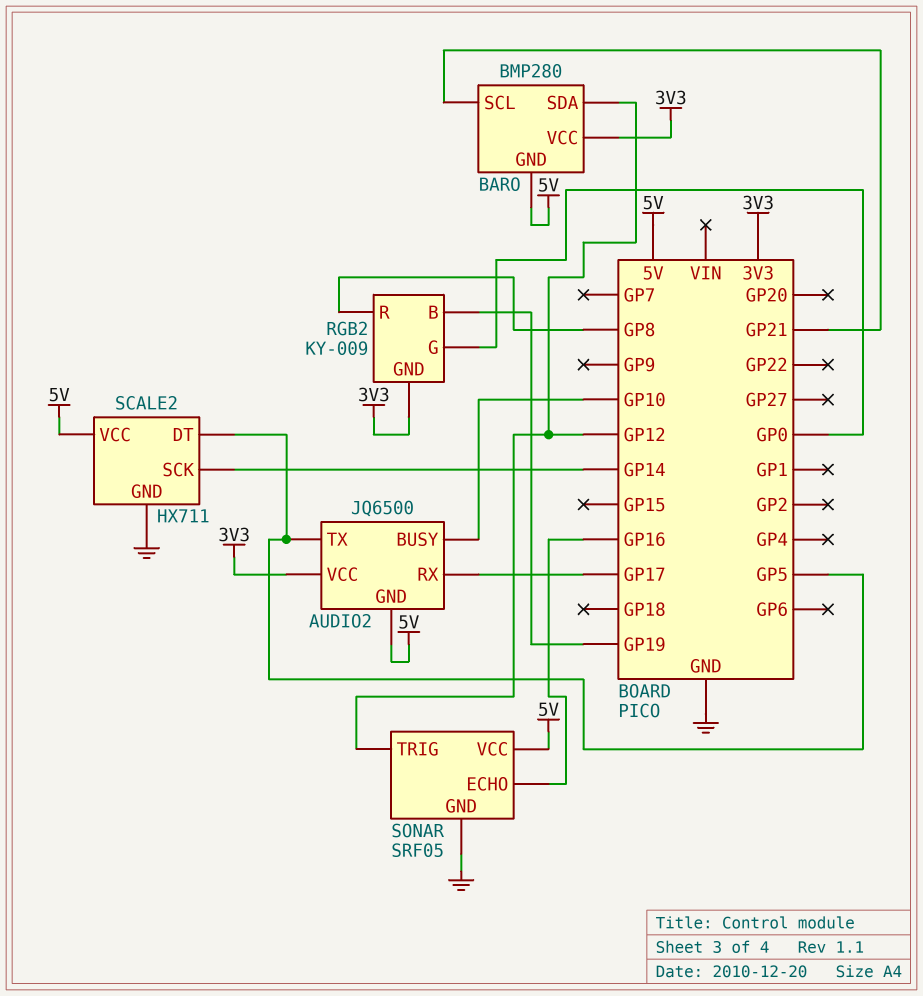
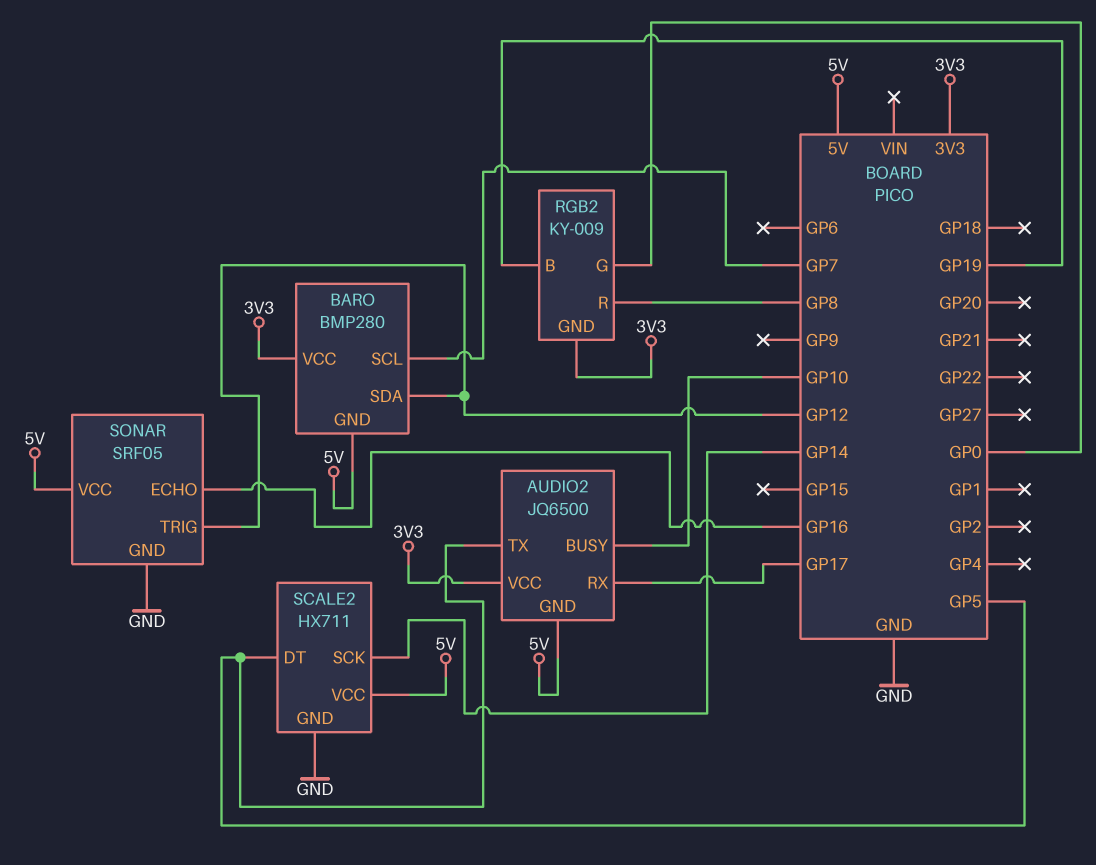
BARO pin SCL: GP21 -> GP7

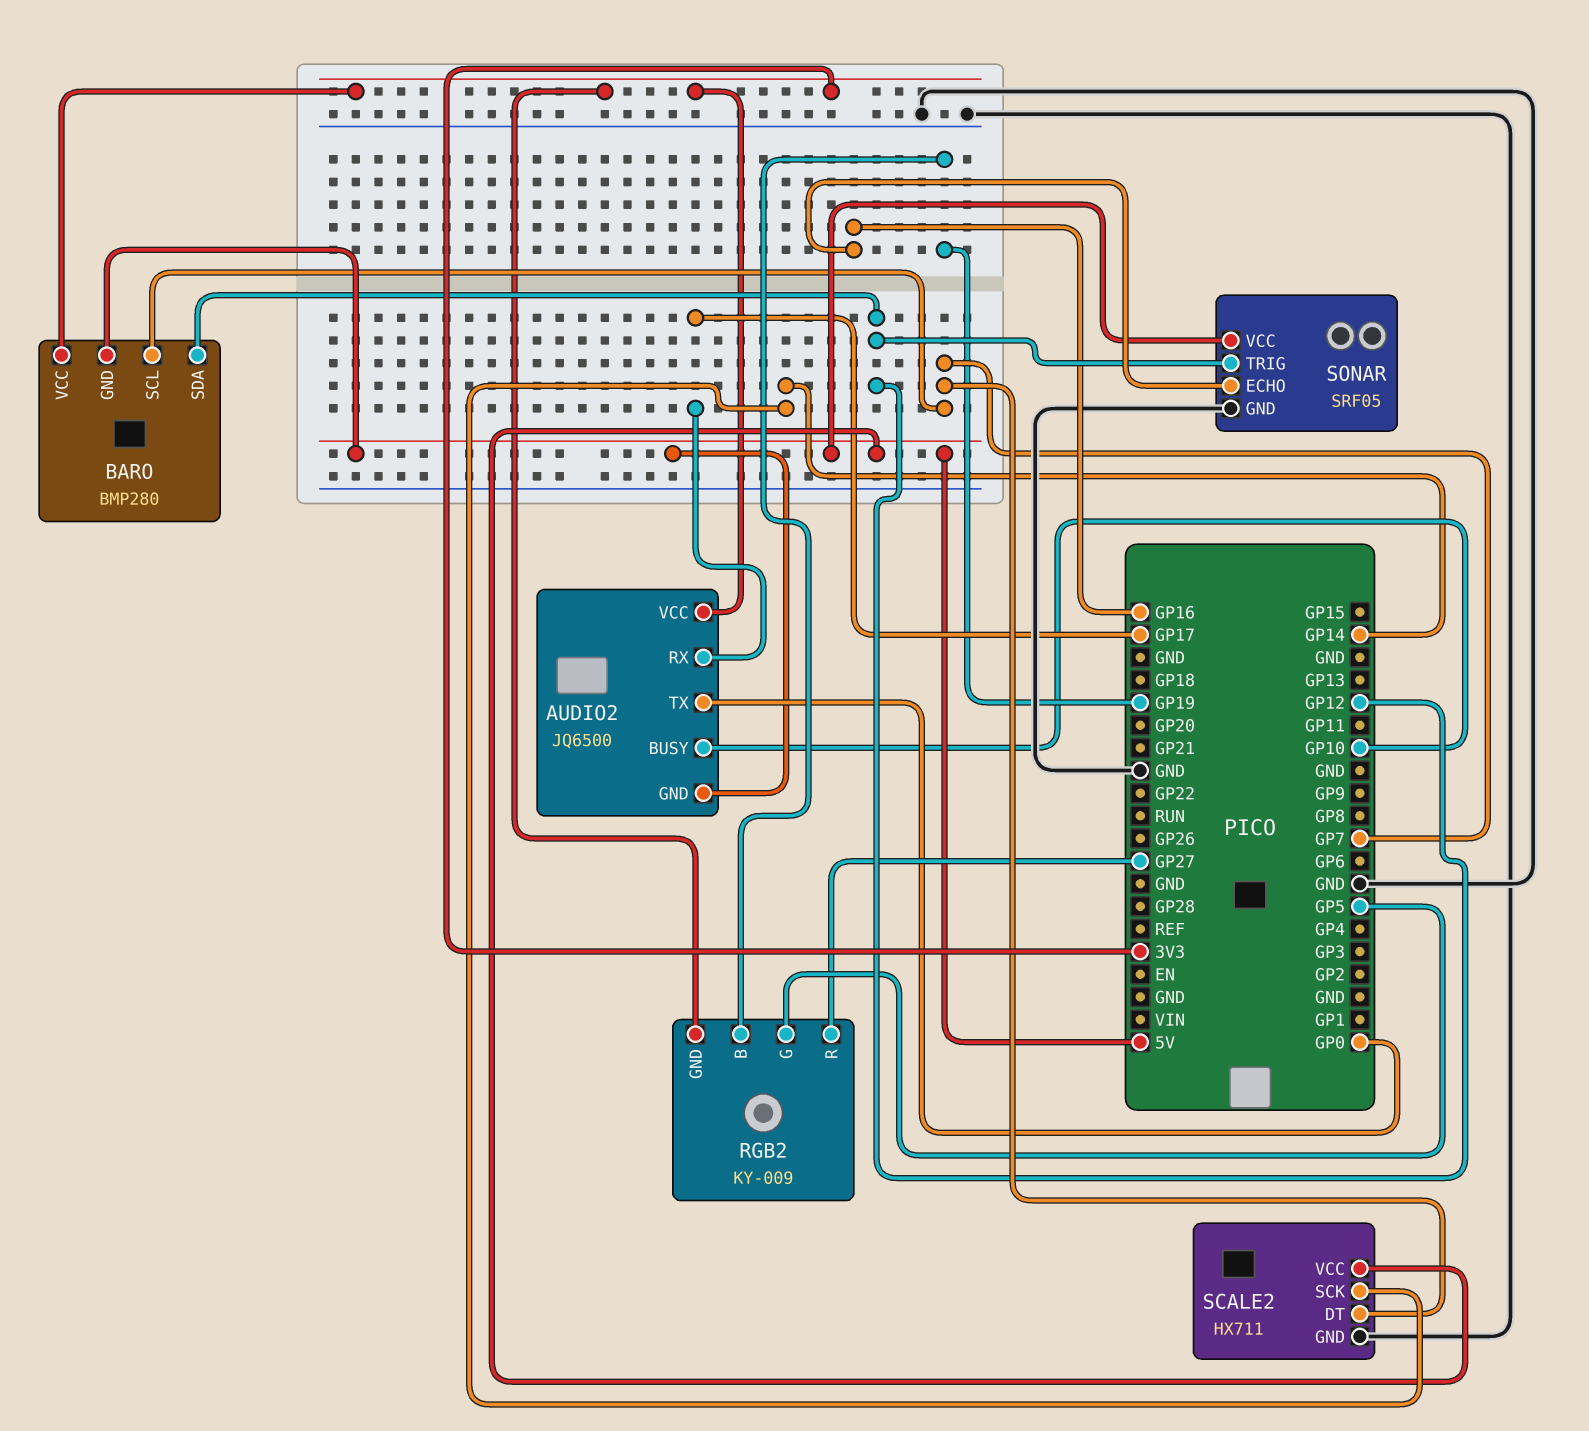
AUDIO2 pin TX: GP5 -> GP0
RGB2 pin G: GP0 -> GP5
RGB2 pin R: GP8 -> GP27
SCALE2 pin DT: GP5 -> GP7

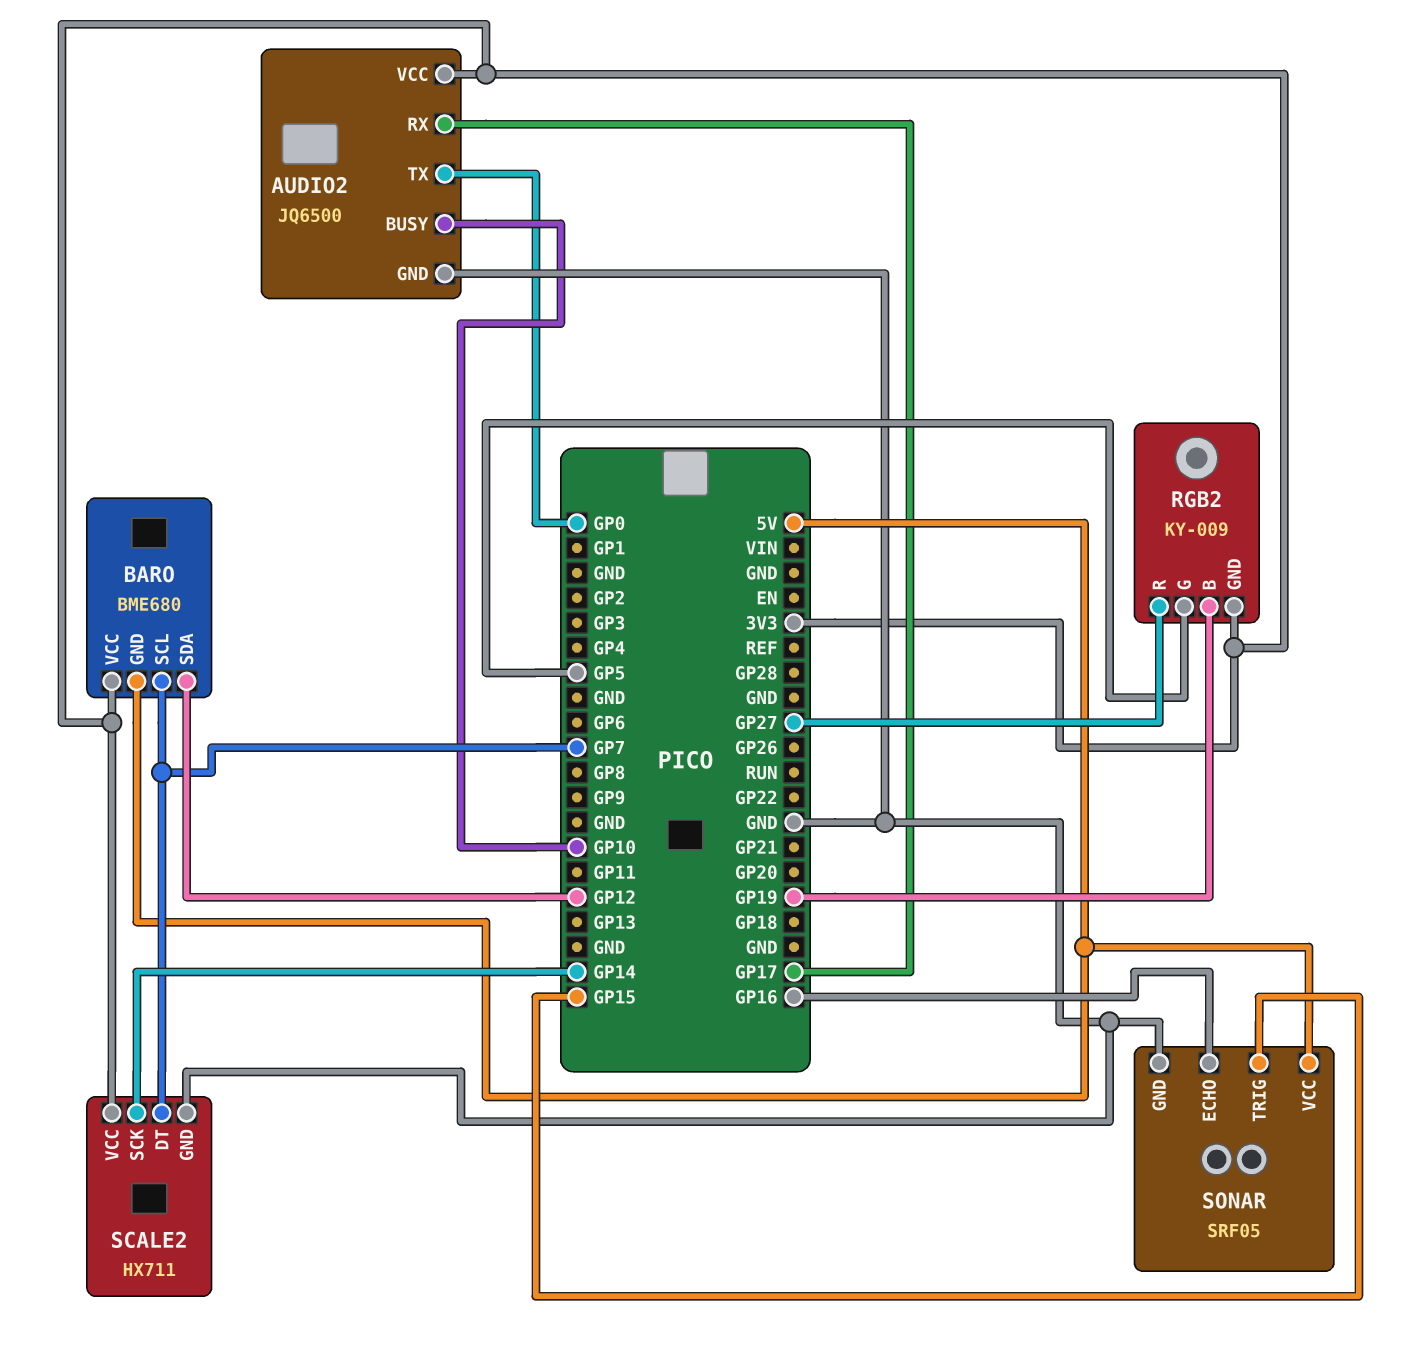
AUDIO2 pin GND: 5V -> GND
BARO: BMP280 -> BME680
SCALE2 pin VCC: 5V -> 3V3
SONAR pin TRIG: GP12 -> GP15

